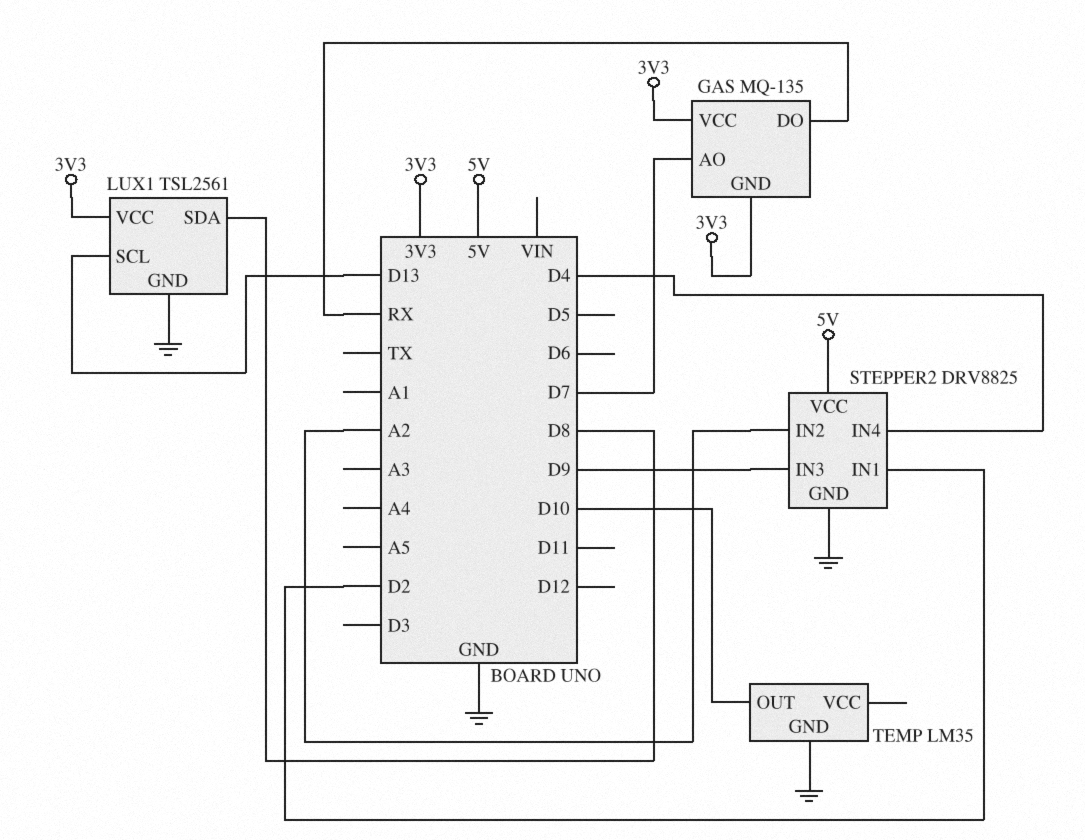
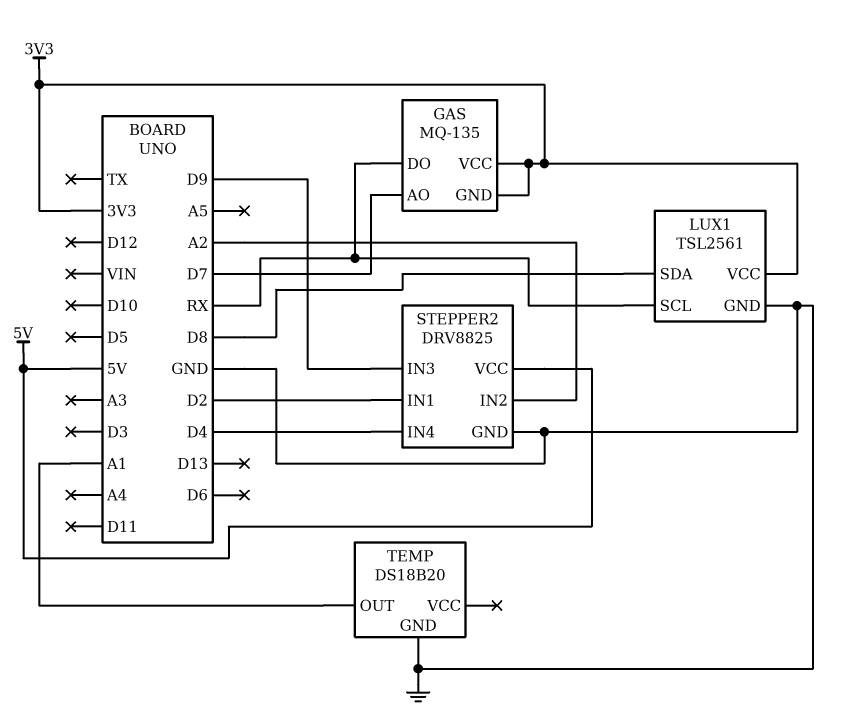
LUX1 pin SCL: D13 -> RX
TEMP: LM35 -> DS18B20
TEMP pin OUT: D10 -> A1

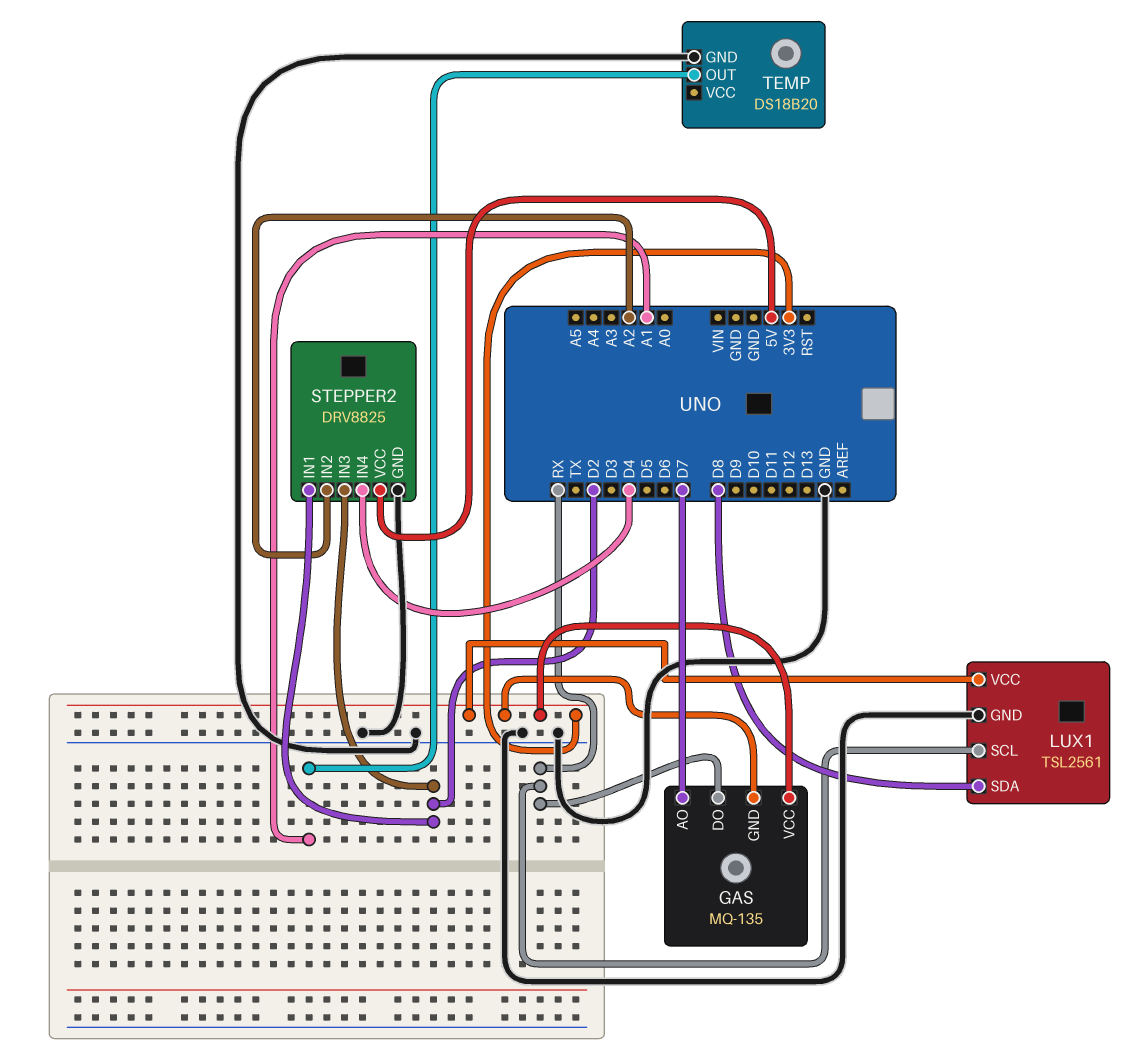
STEPPER2 pin IN3: D9 -> D2

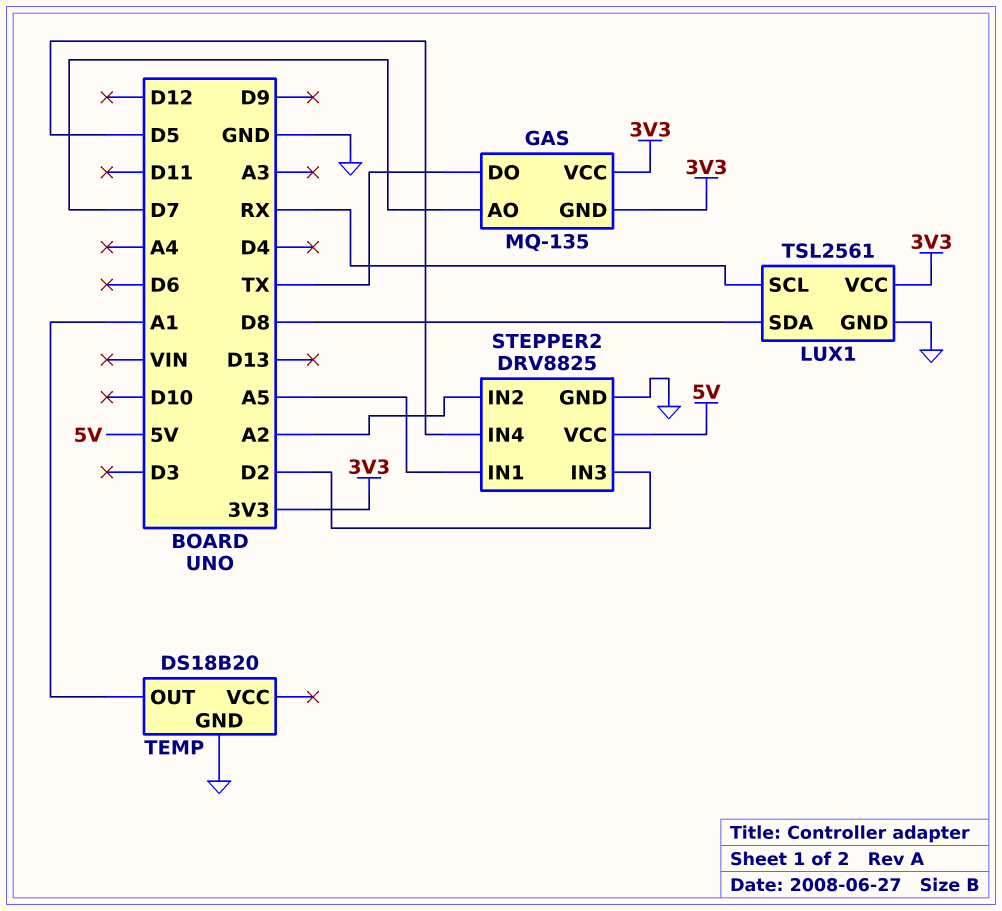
GAS pin DO: RX -> TX
STEPPER2 pin IN1: D2 -> A5
STEPPER2 pin IN4: D4 -> D5

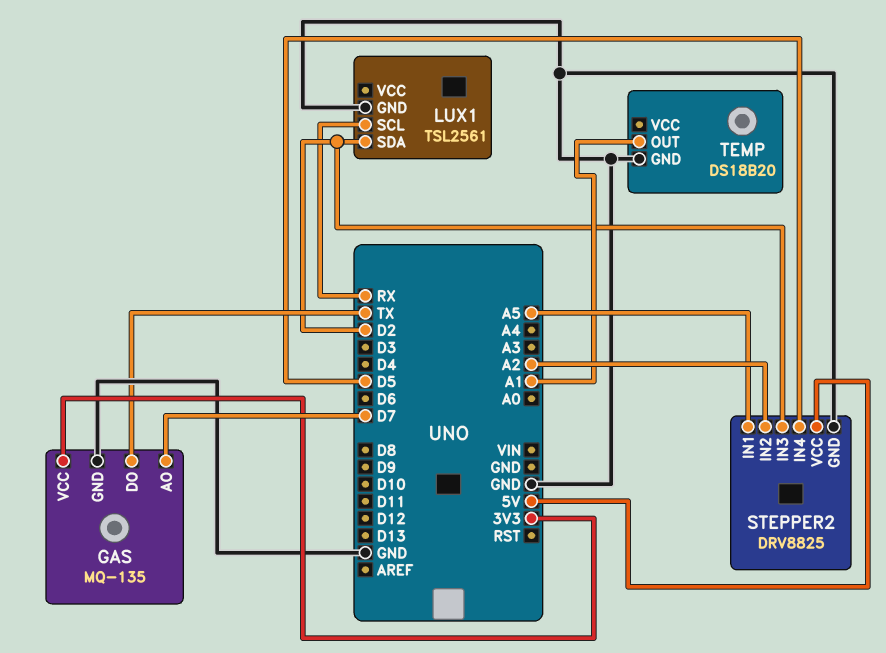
GAS pin GND: 3V3 -> GND
LUX1 pin SDA: D8 -> D2
LUX1 pin VCC: 3V3 -> none

